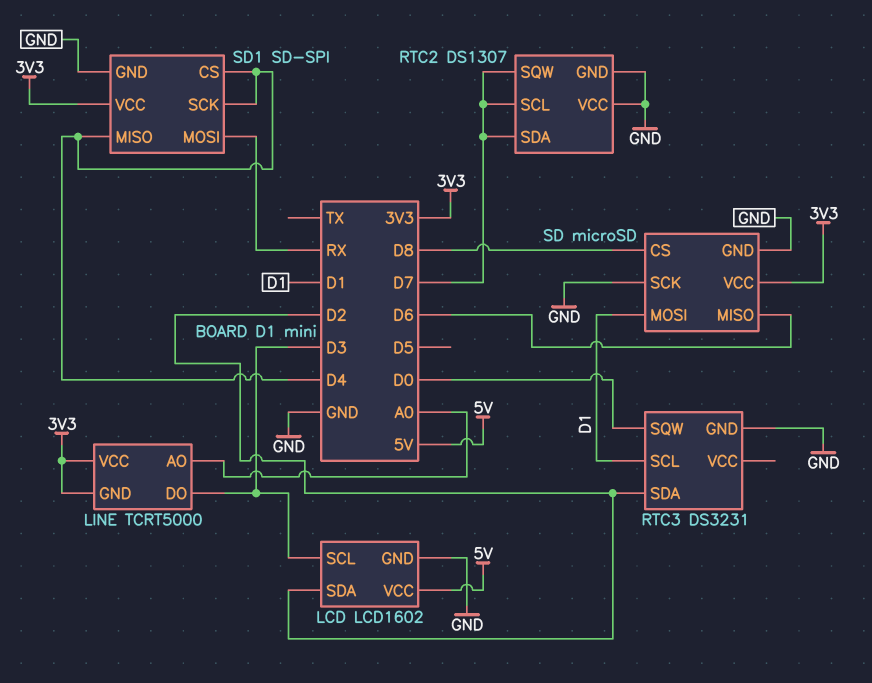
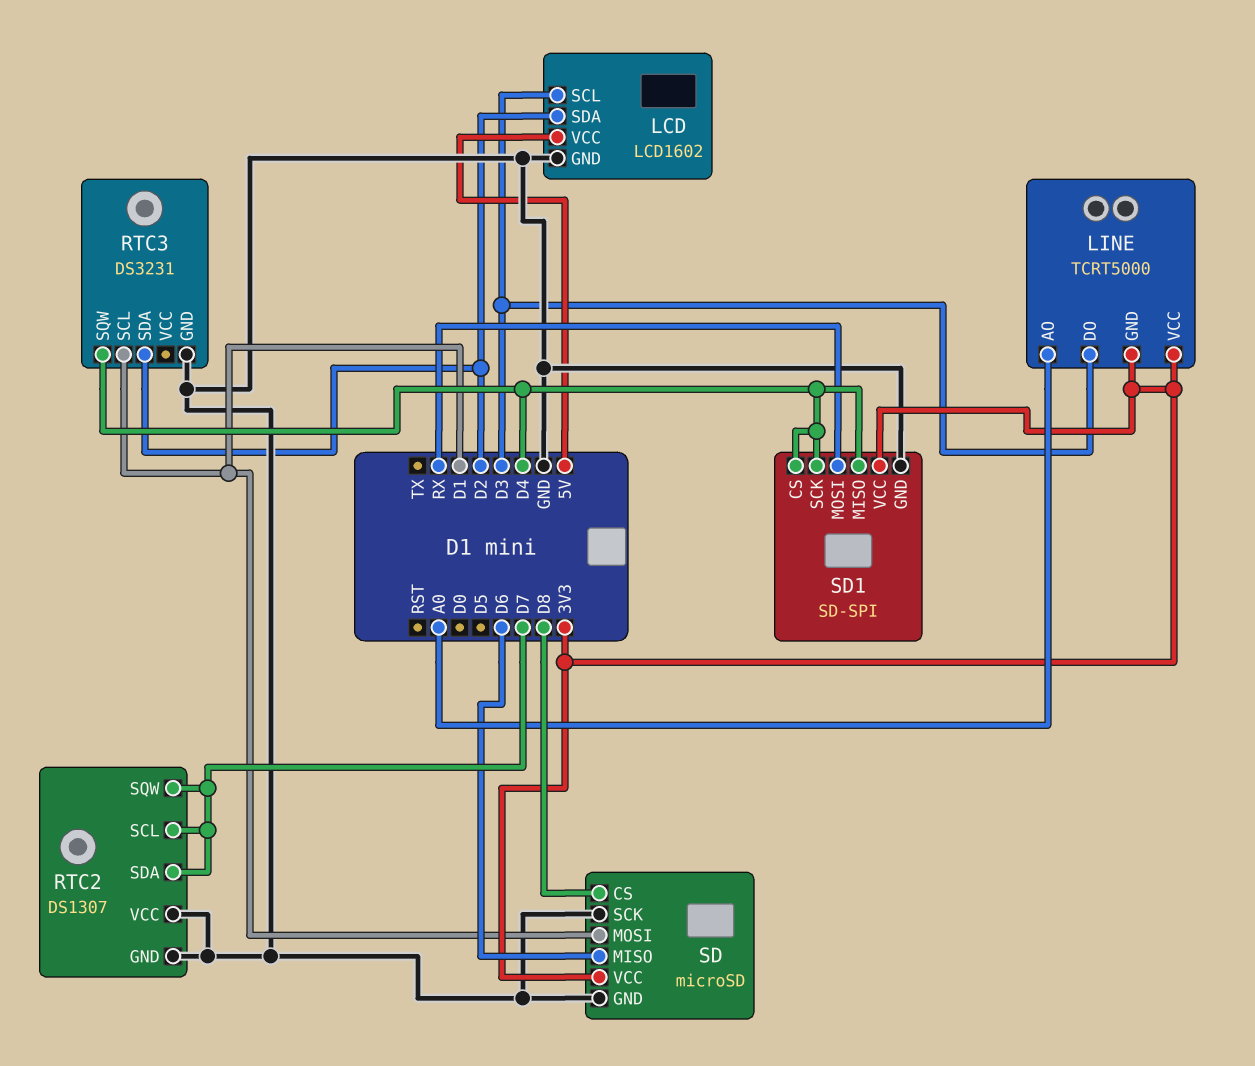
RTC3 pin SQW: D0 -> D4

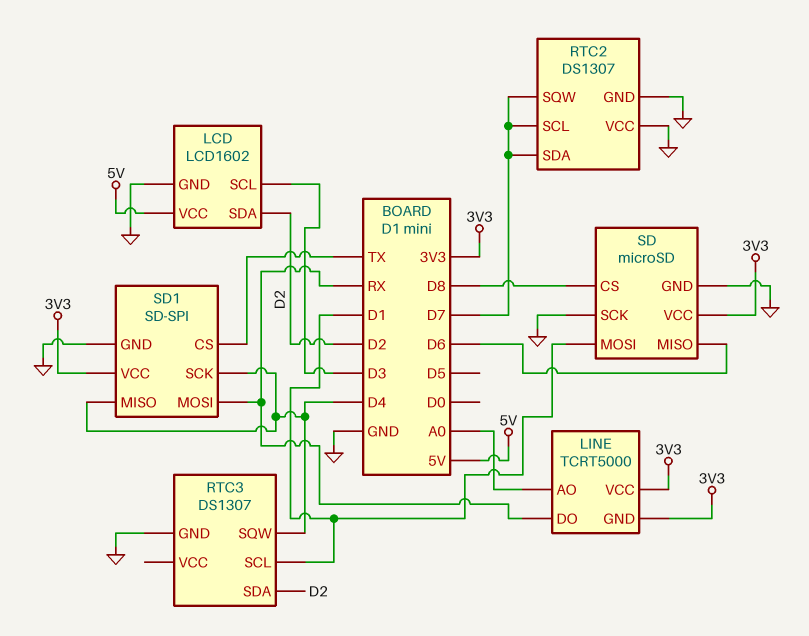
LINE pin DO: D3 -> RX
RTC3: DS3231 -> DS1307
SD1 pin CS: D4 -> TX

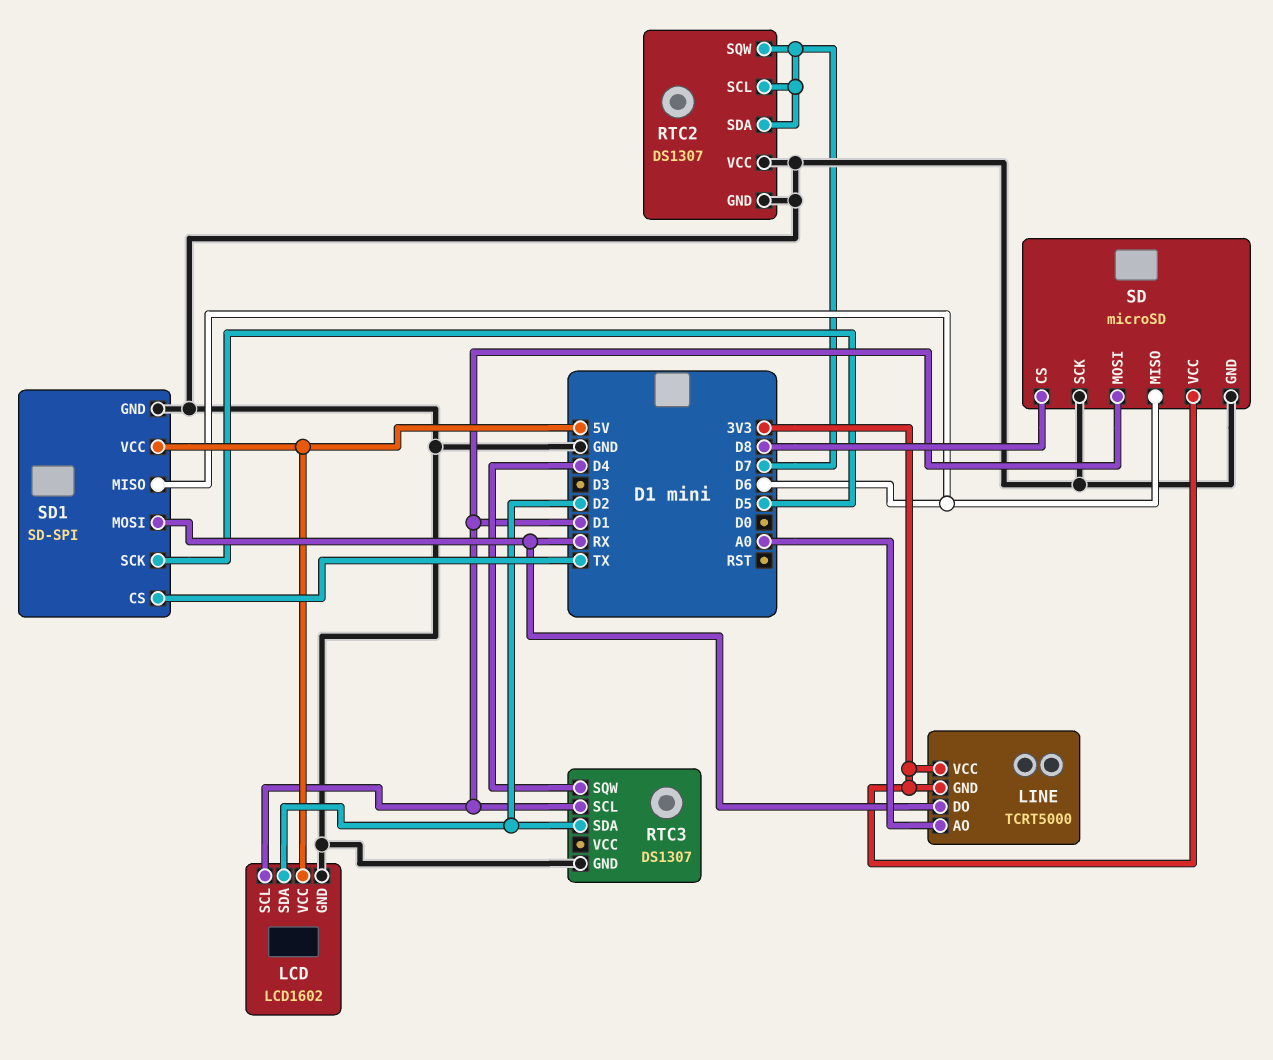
LCD pin SCL: D3 -> D1
SD1 pin MISO: D4 -> D6
SD1 pin SCK: D4 -> D5
SD1 pin VCC: 3V3 -> 5V

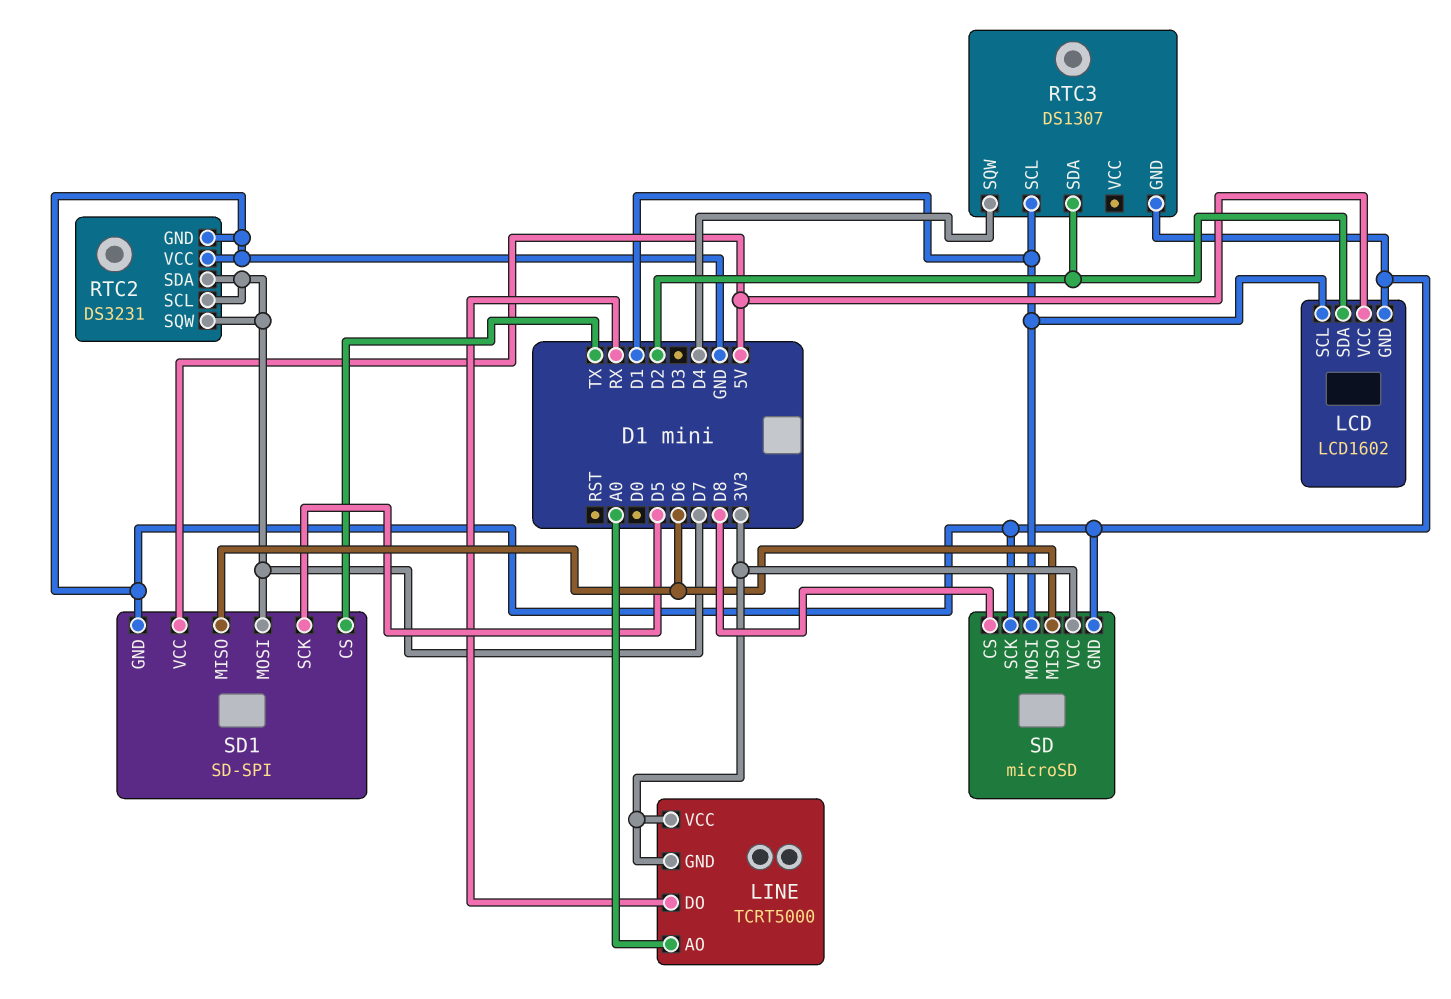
RTC2: DS1307 -> DS3231
SD1 pin MOSI: RX -> D7

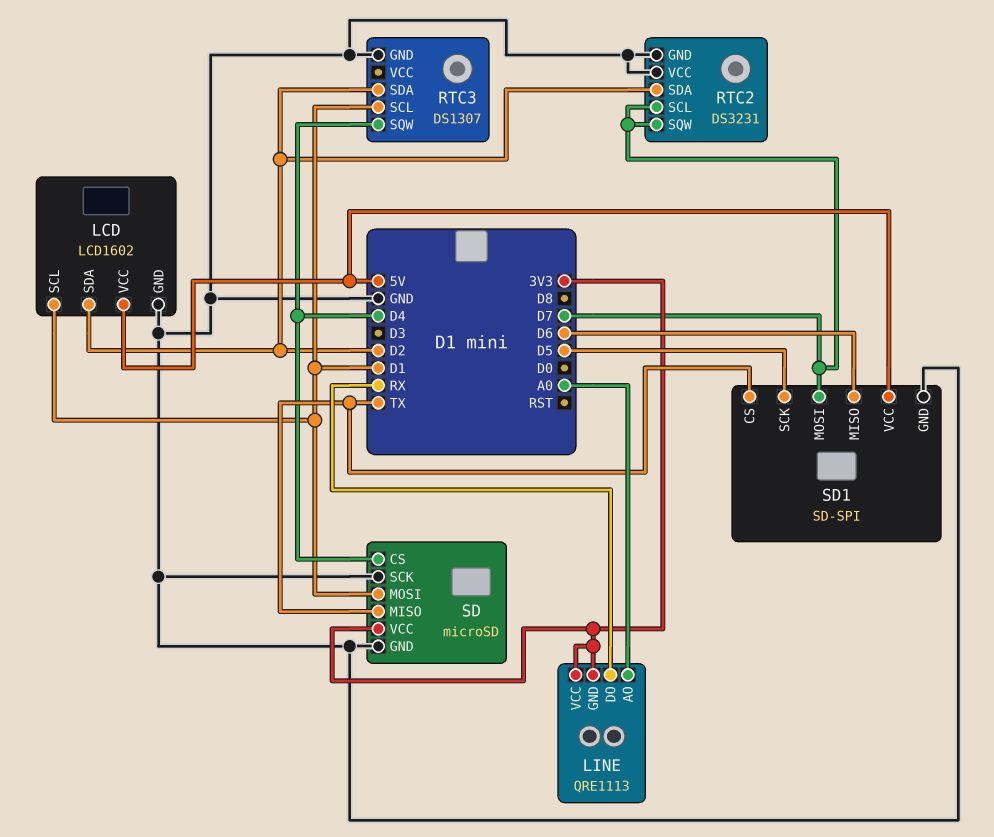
LINE: TCRT5000 -> QRE1113
RTC2 pin SDA: D7 -> D2
SD pin CS: D8 -> D4
SD pin MISO: D6 -> TX

